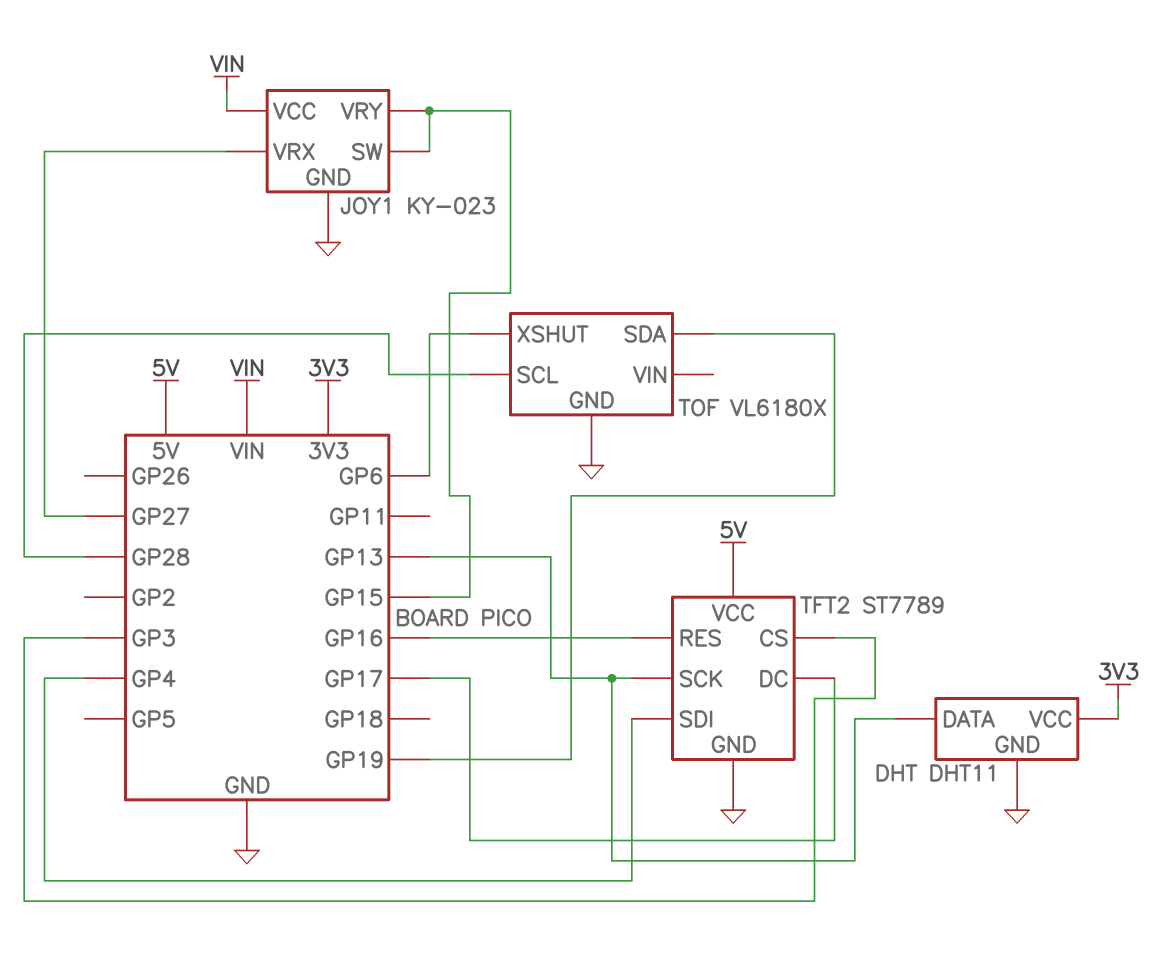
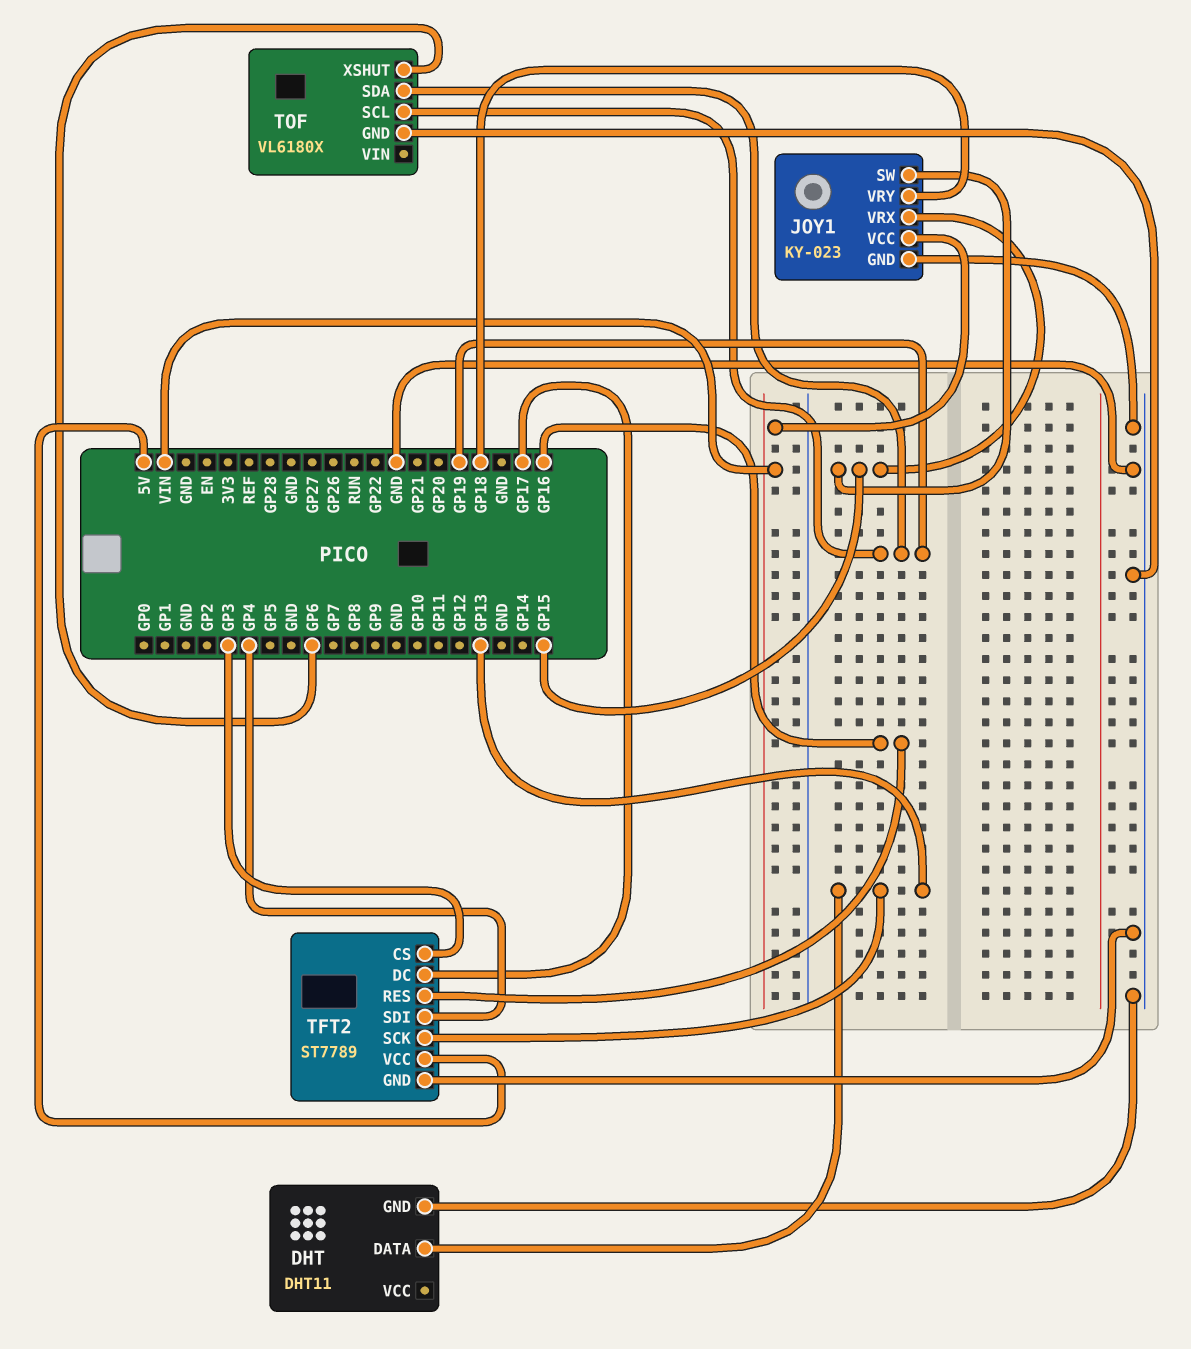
DHT pin VCC: 3V3 -> none
JOY1 pin VRX: GP27 -> GP15
JOY1 pin VRY: GP15 -> GP18
TOF pin SCL: GP28 -> GP19

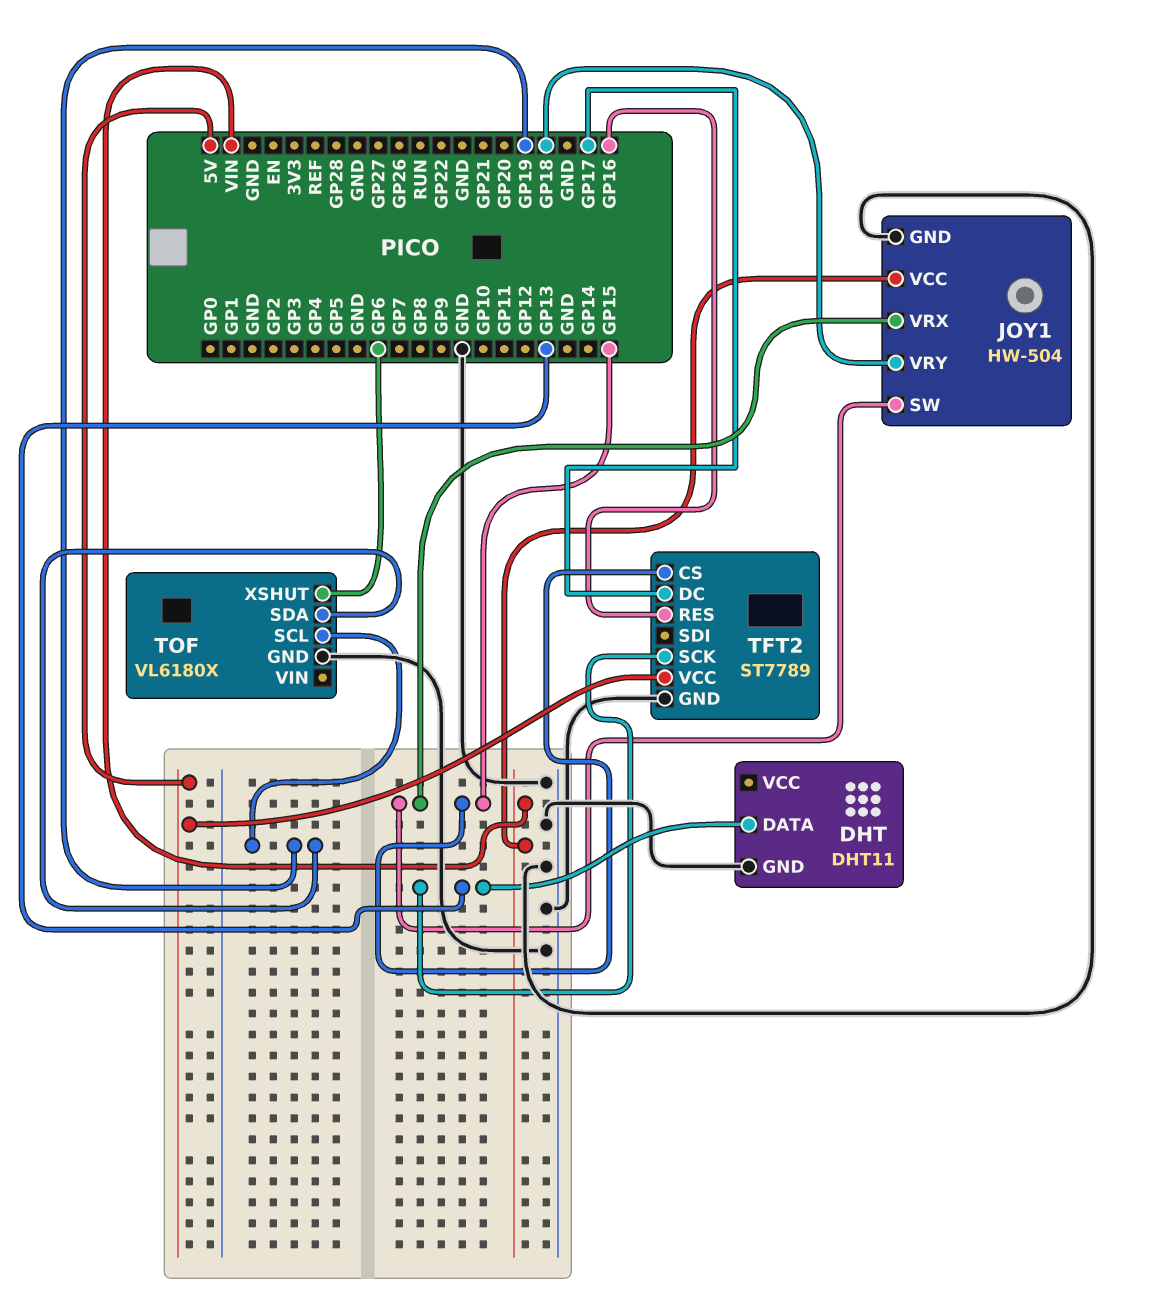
JOY1: KY-023 -> HW-504
TFT2 pin CS: GP3 -> GP15
TFT2 pin SDI: GP4 -> none

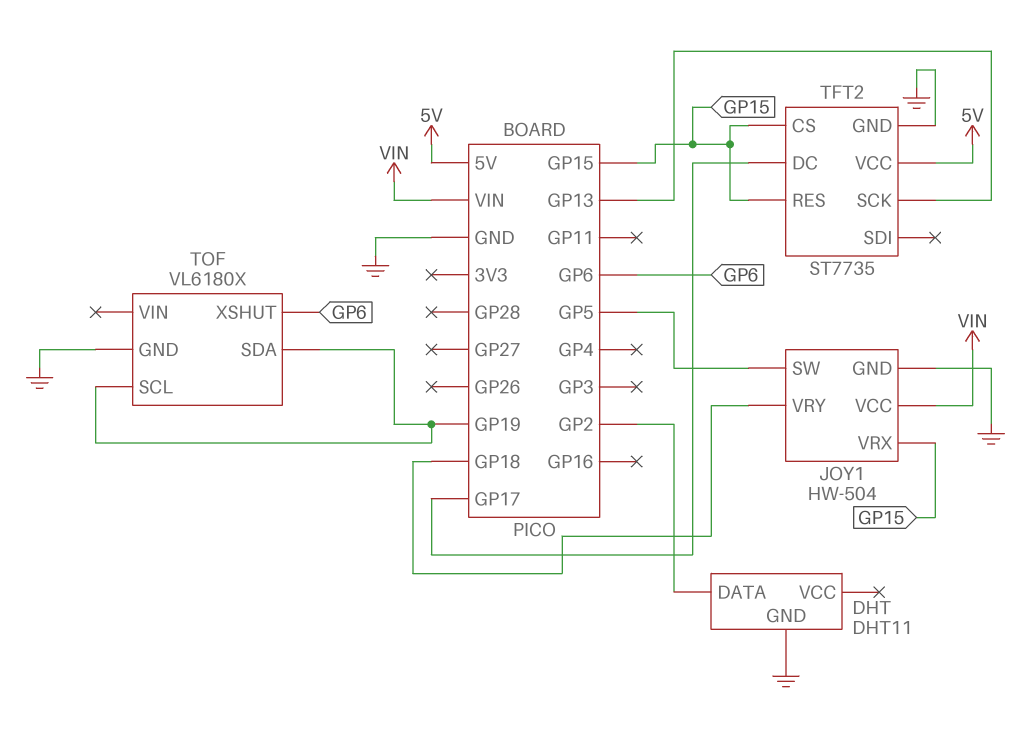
DHT pin DATA: GP13 -> GP2
JOY1 pin SW: GP15 -> GP5
TFT2: ST7789 -> ST7735
TFT2 pin RES: GP16 -> GP15

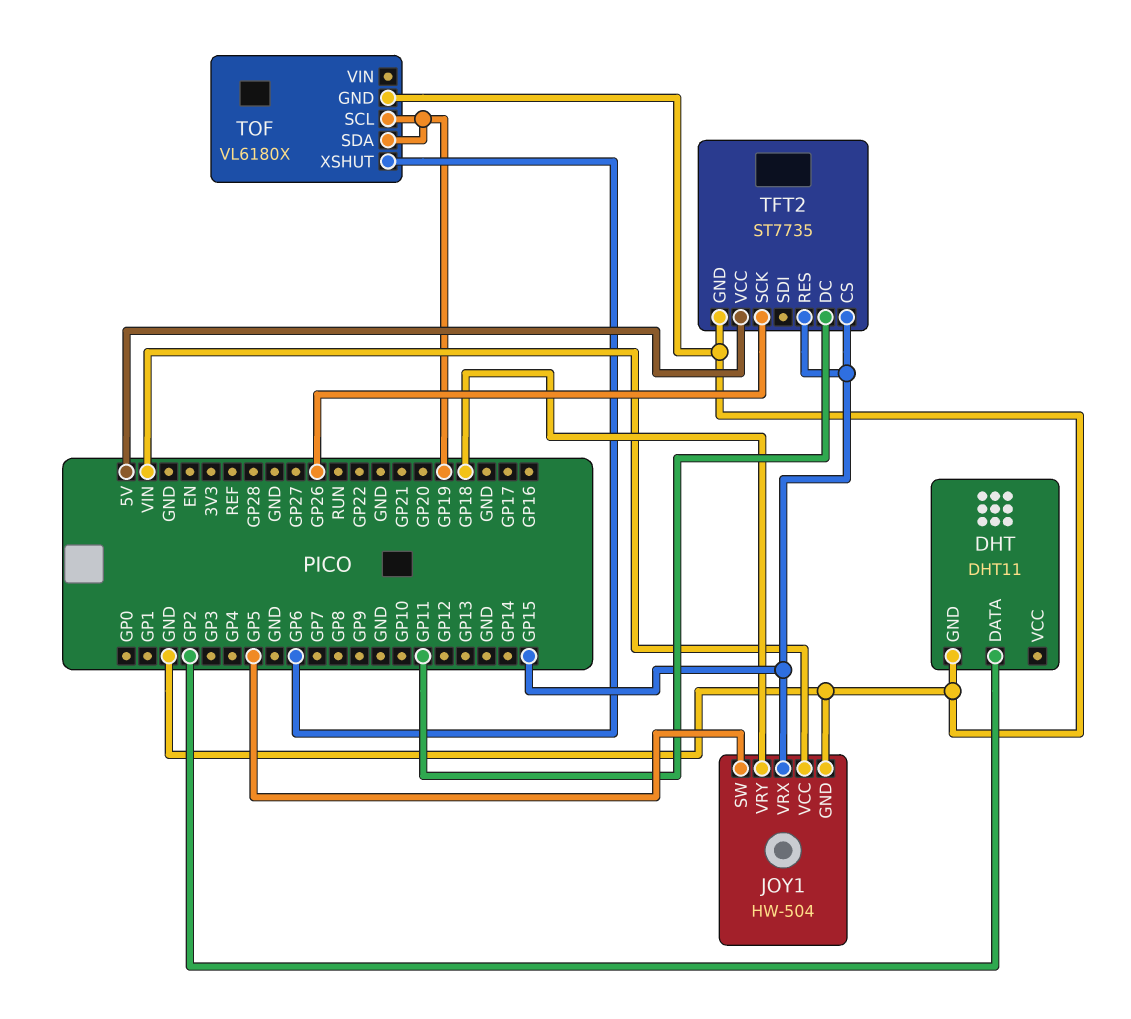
TFT2 pin DC: GP17 -> GP11
TFT2 pin SCK: GP13 -> GP26

